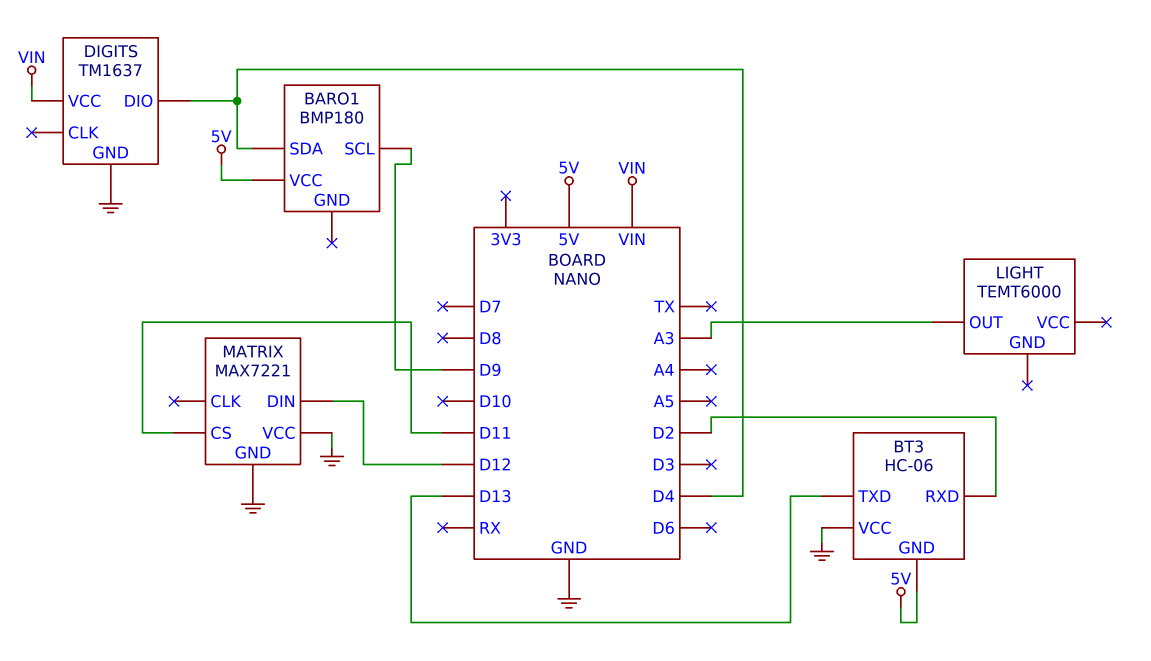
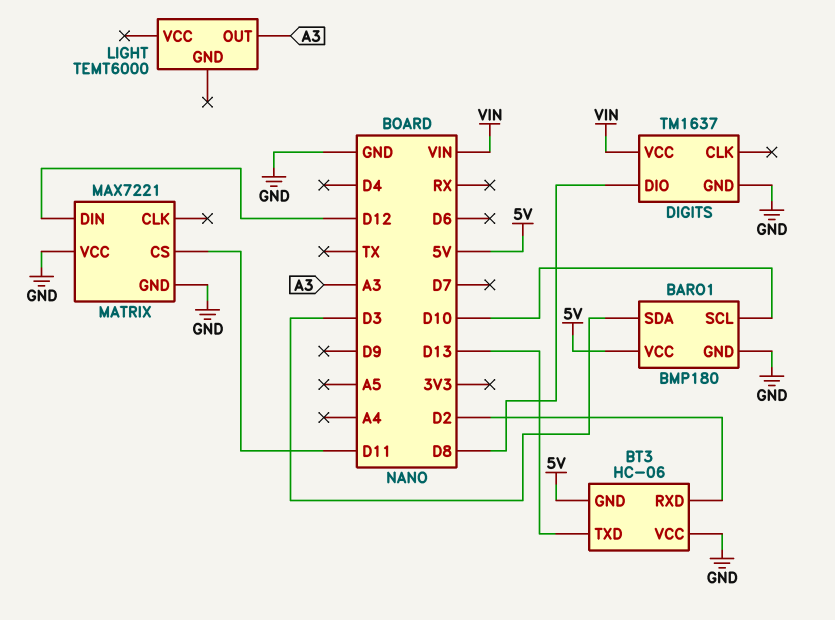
BARO1 pin GND: none -> GND
BARO1 pin SCL: D9 -> D10
BARO1 pin SDA: D4 -> D3
DIGITS pin DIO: D4 -> D8

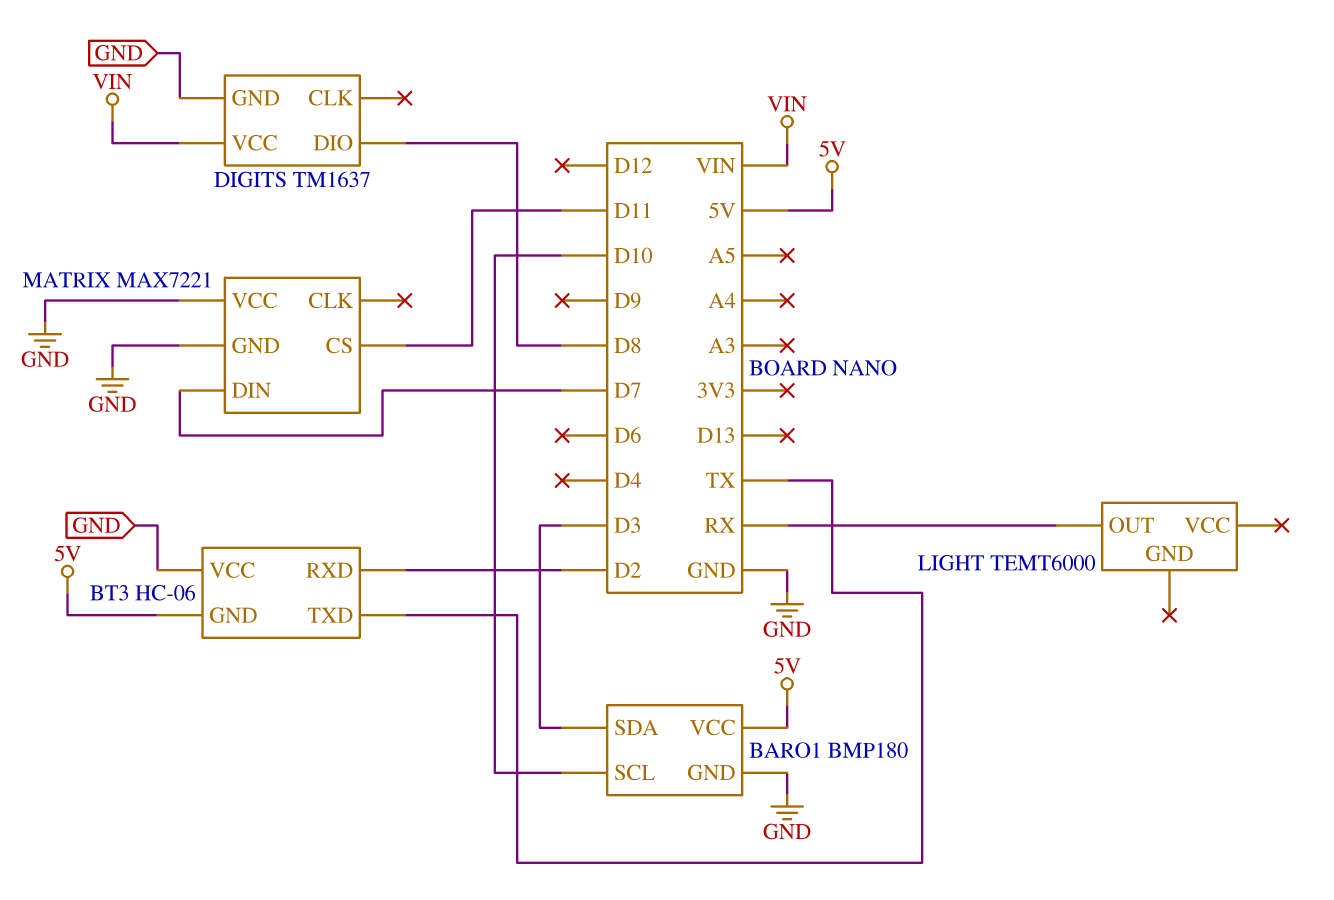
BT3 pin TXD: D13 -> TX
LIGHT pin OUT: A3 -> RX
MATRIX pin DIN: D12 -> D7

